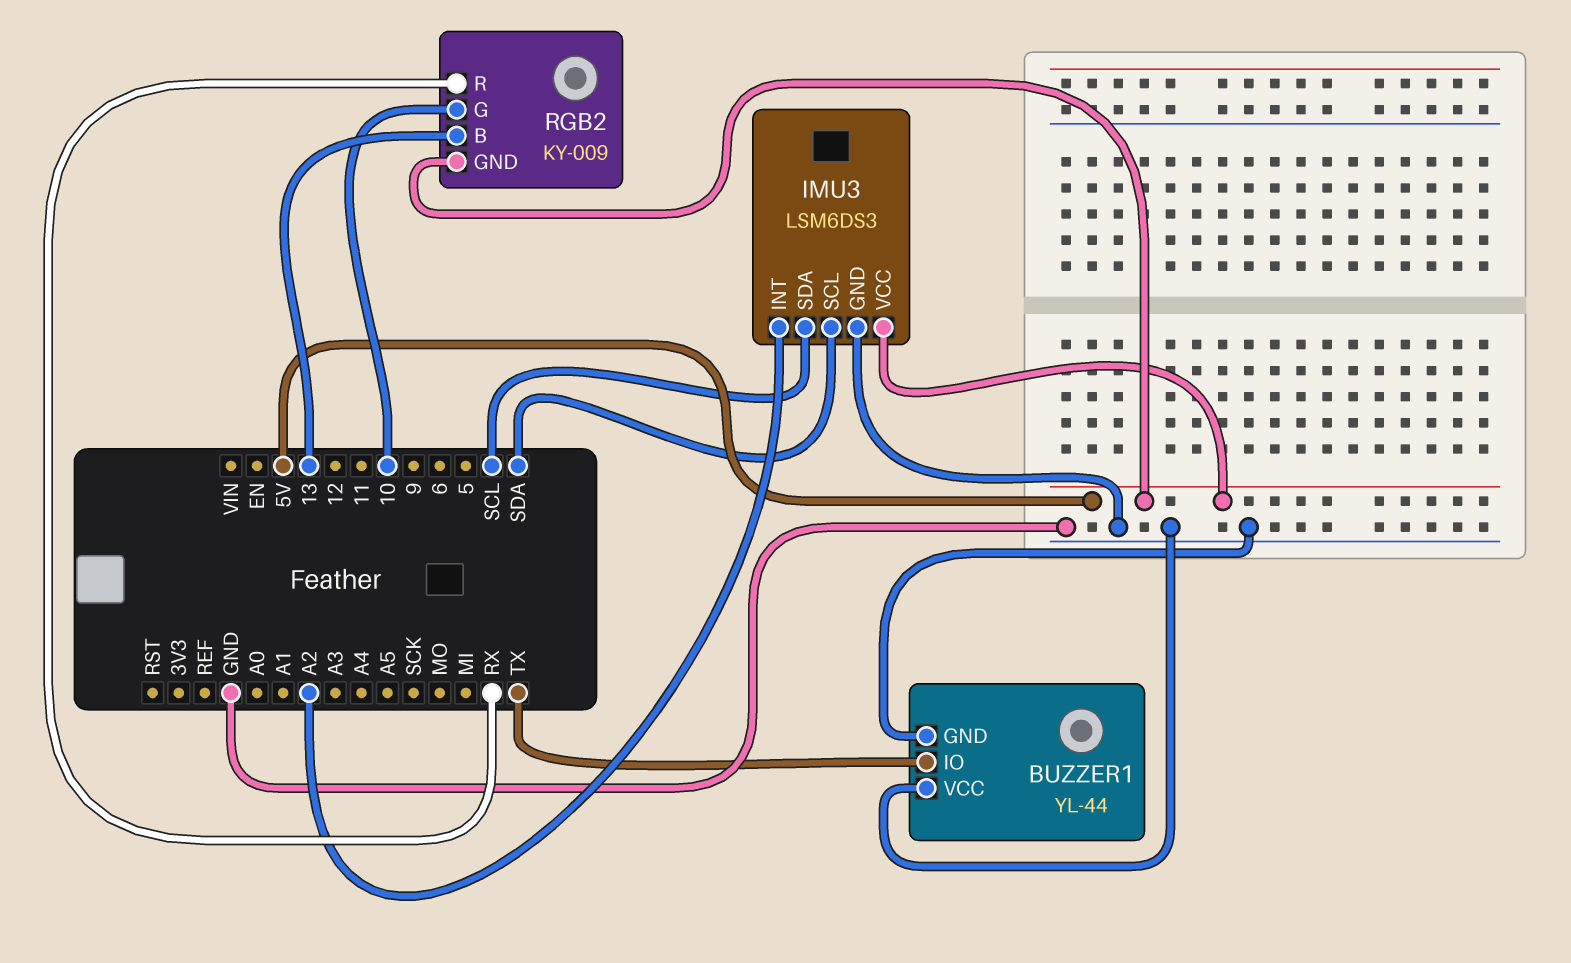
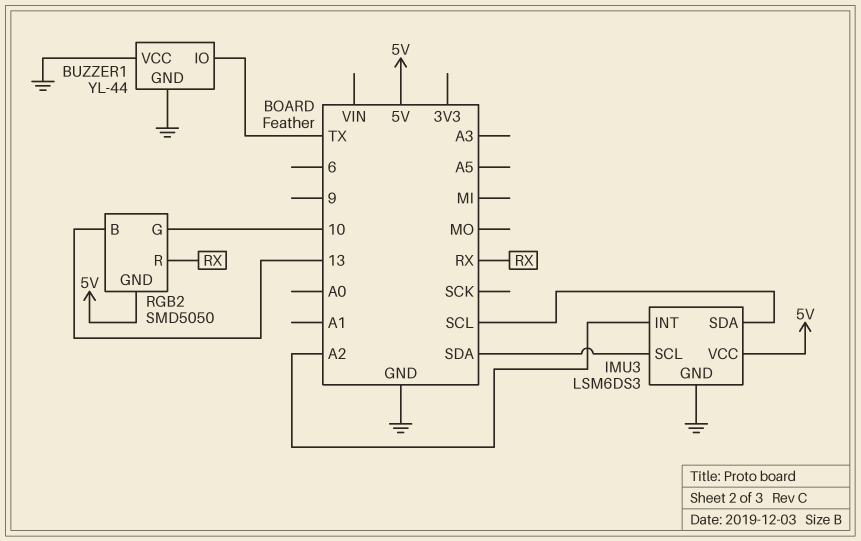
RGB2: KY-009 -> SMD5050

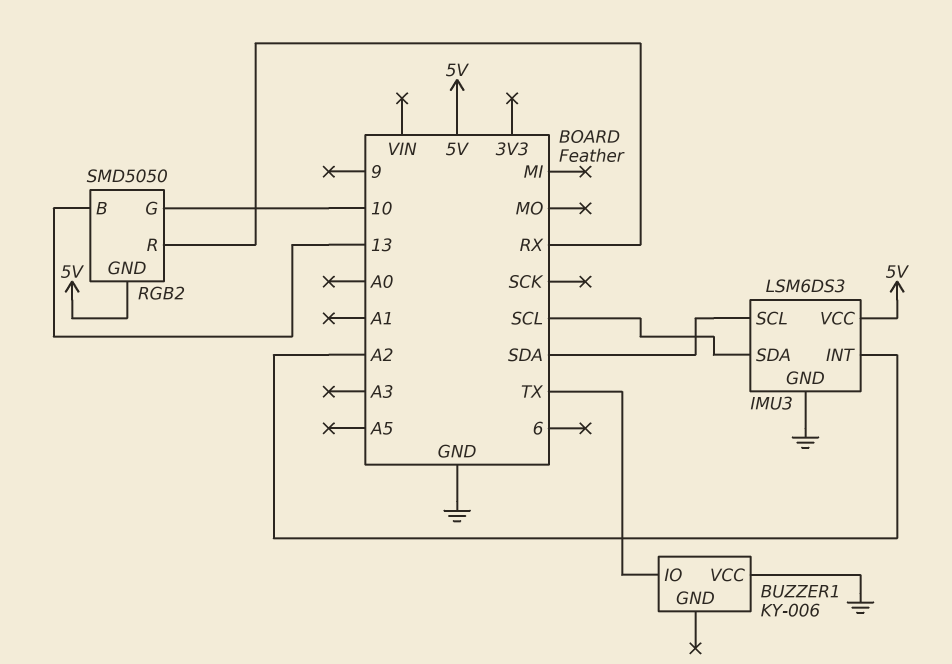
BUZZER1: YL-44 -> KY-006
BUZZER1 pin GND: GND -> none

